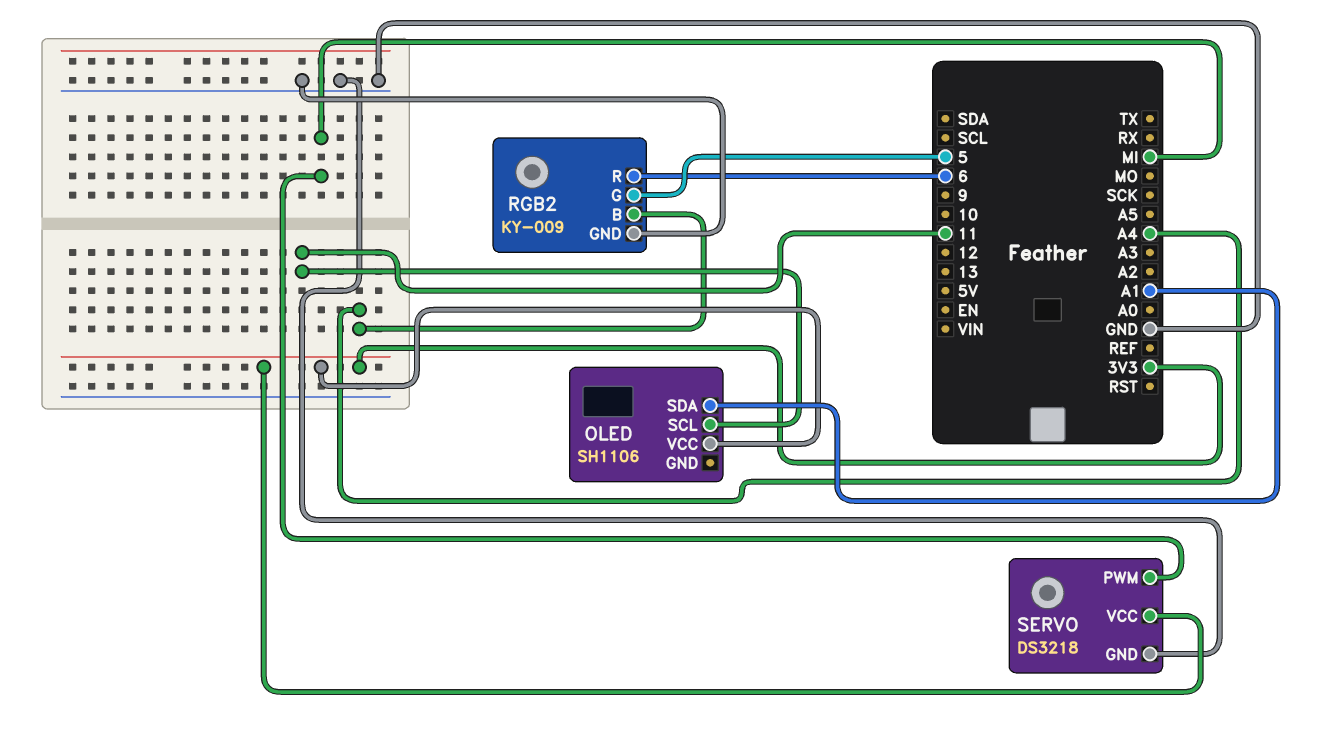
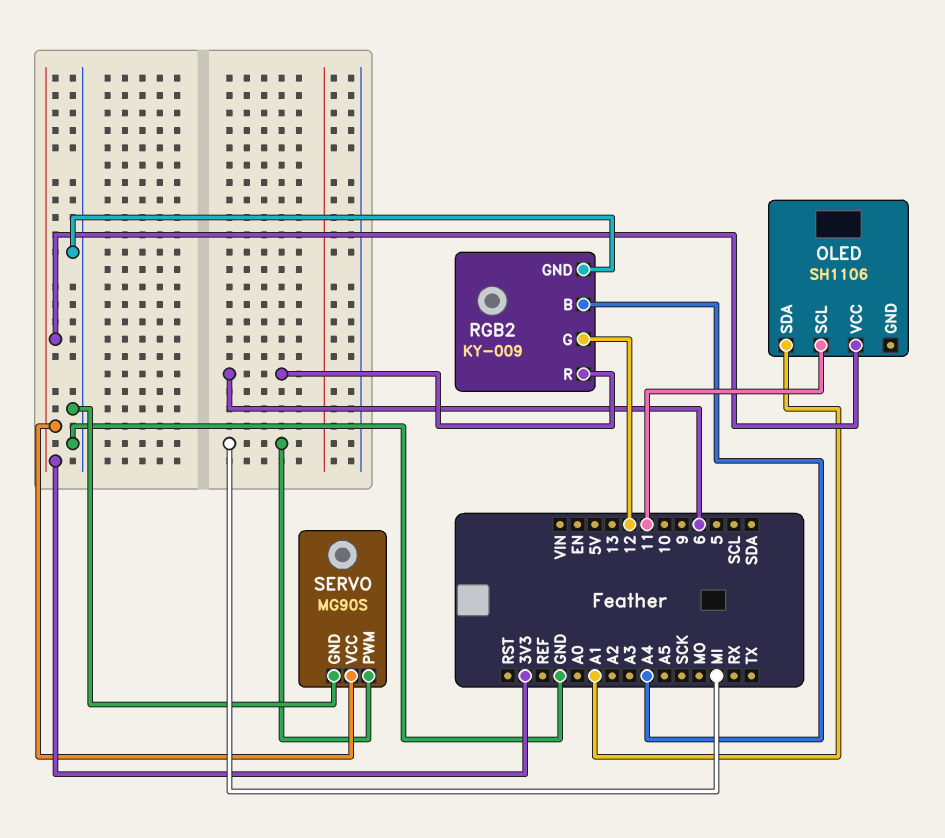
RGB2 pin G: 5 -> 12
SERVO: DS3218 -> MG90S

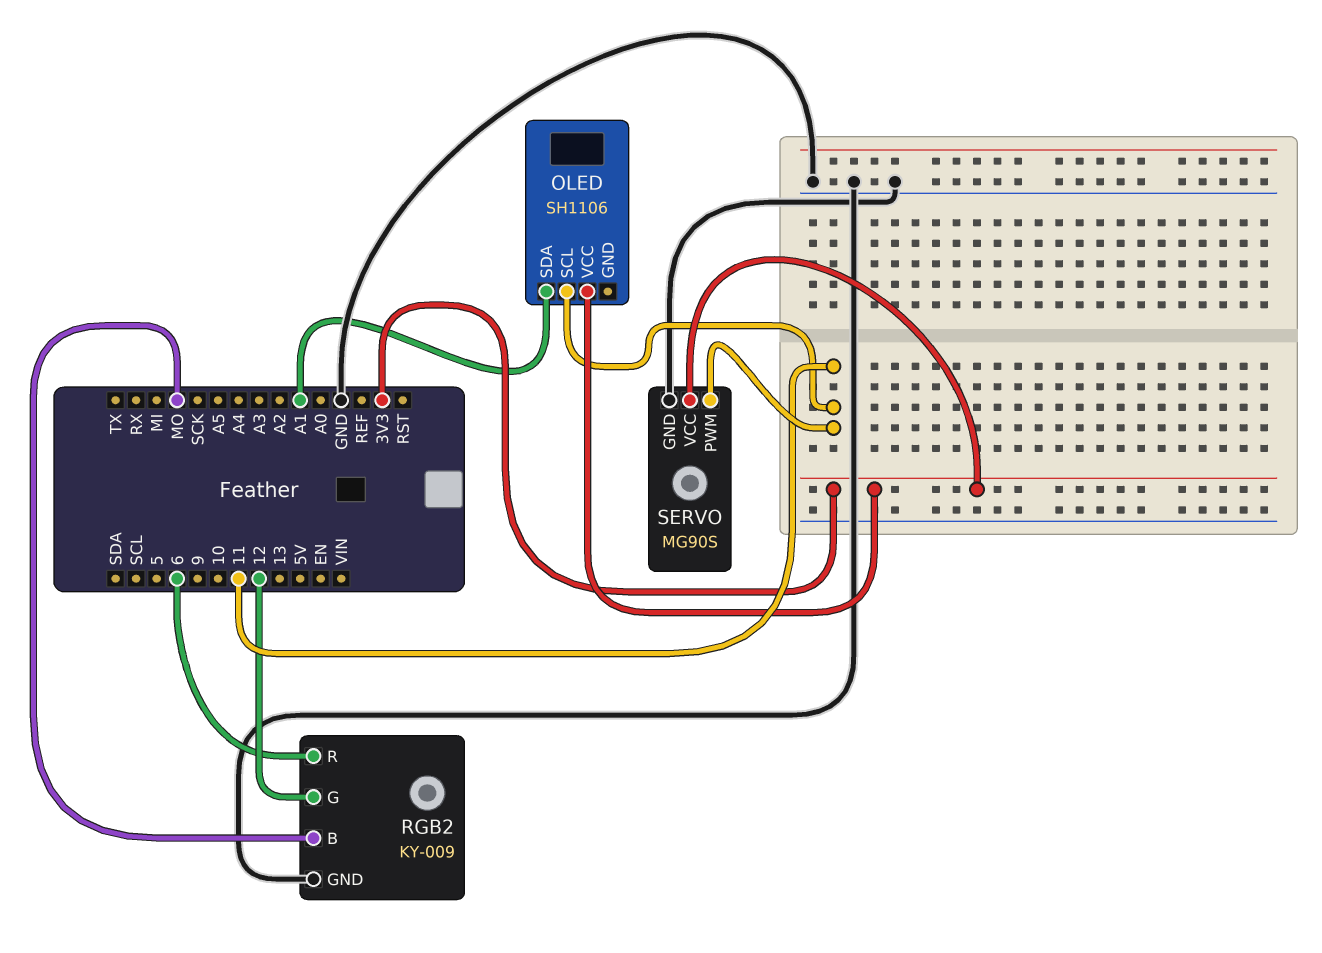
RGB2 pin B: A4 -> MO
SERVO pin PWM: MI -> 11

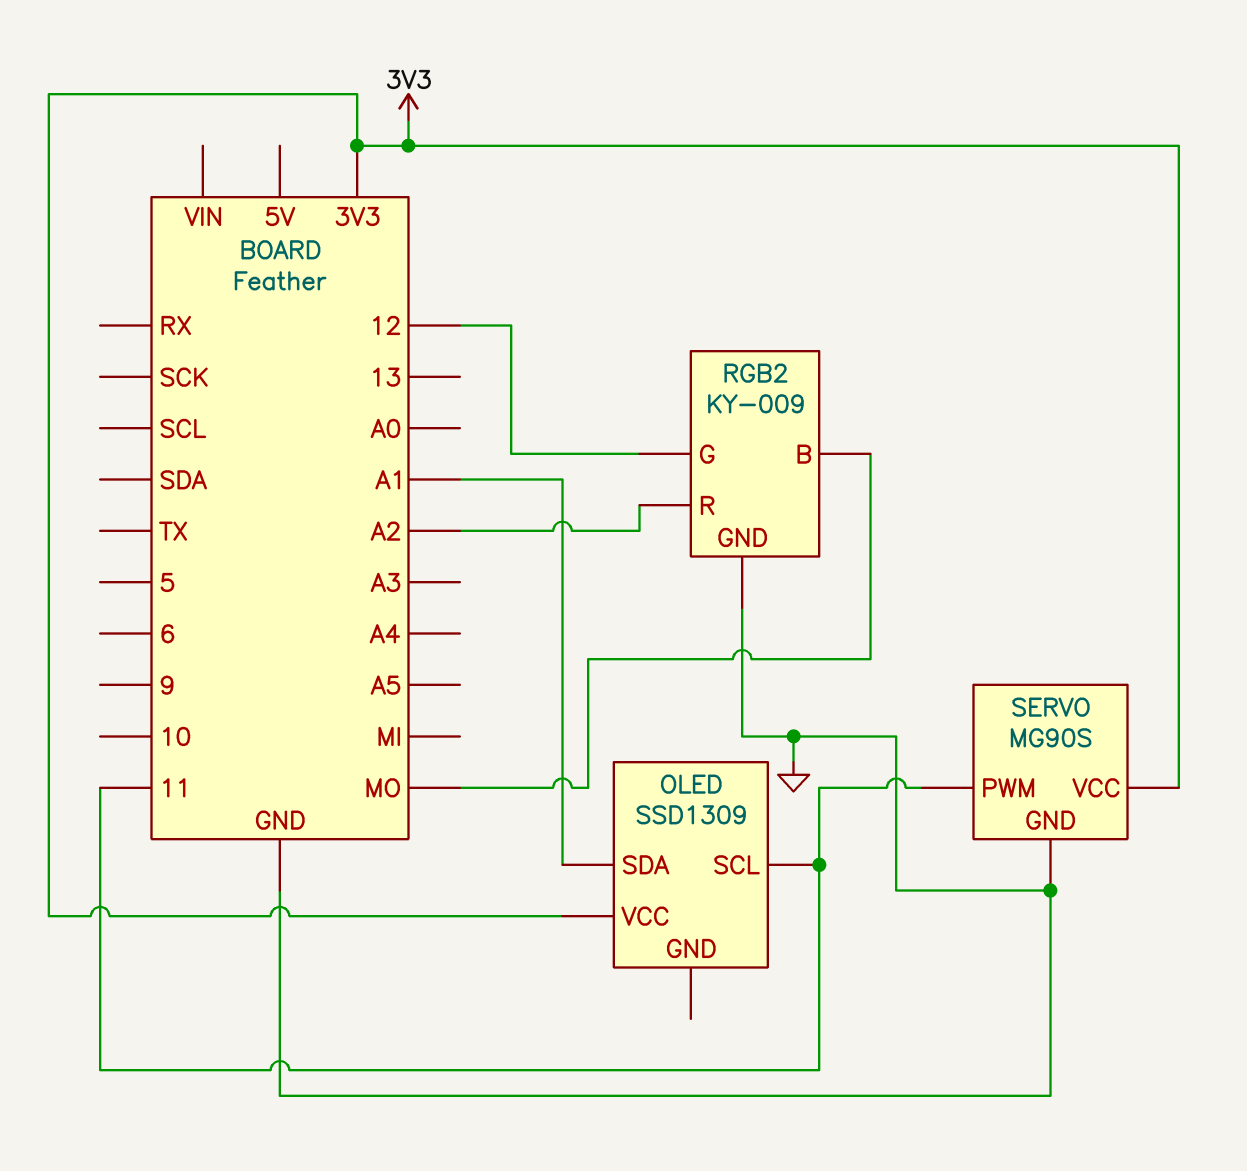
OLED: SH1106 -> SSD1309
RGB2 pin R: 6 -> A2

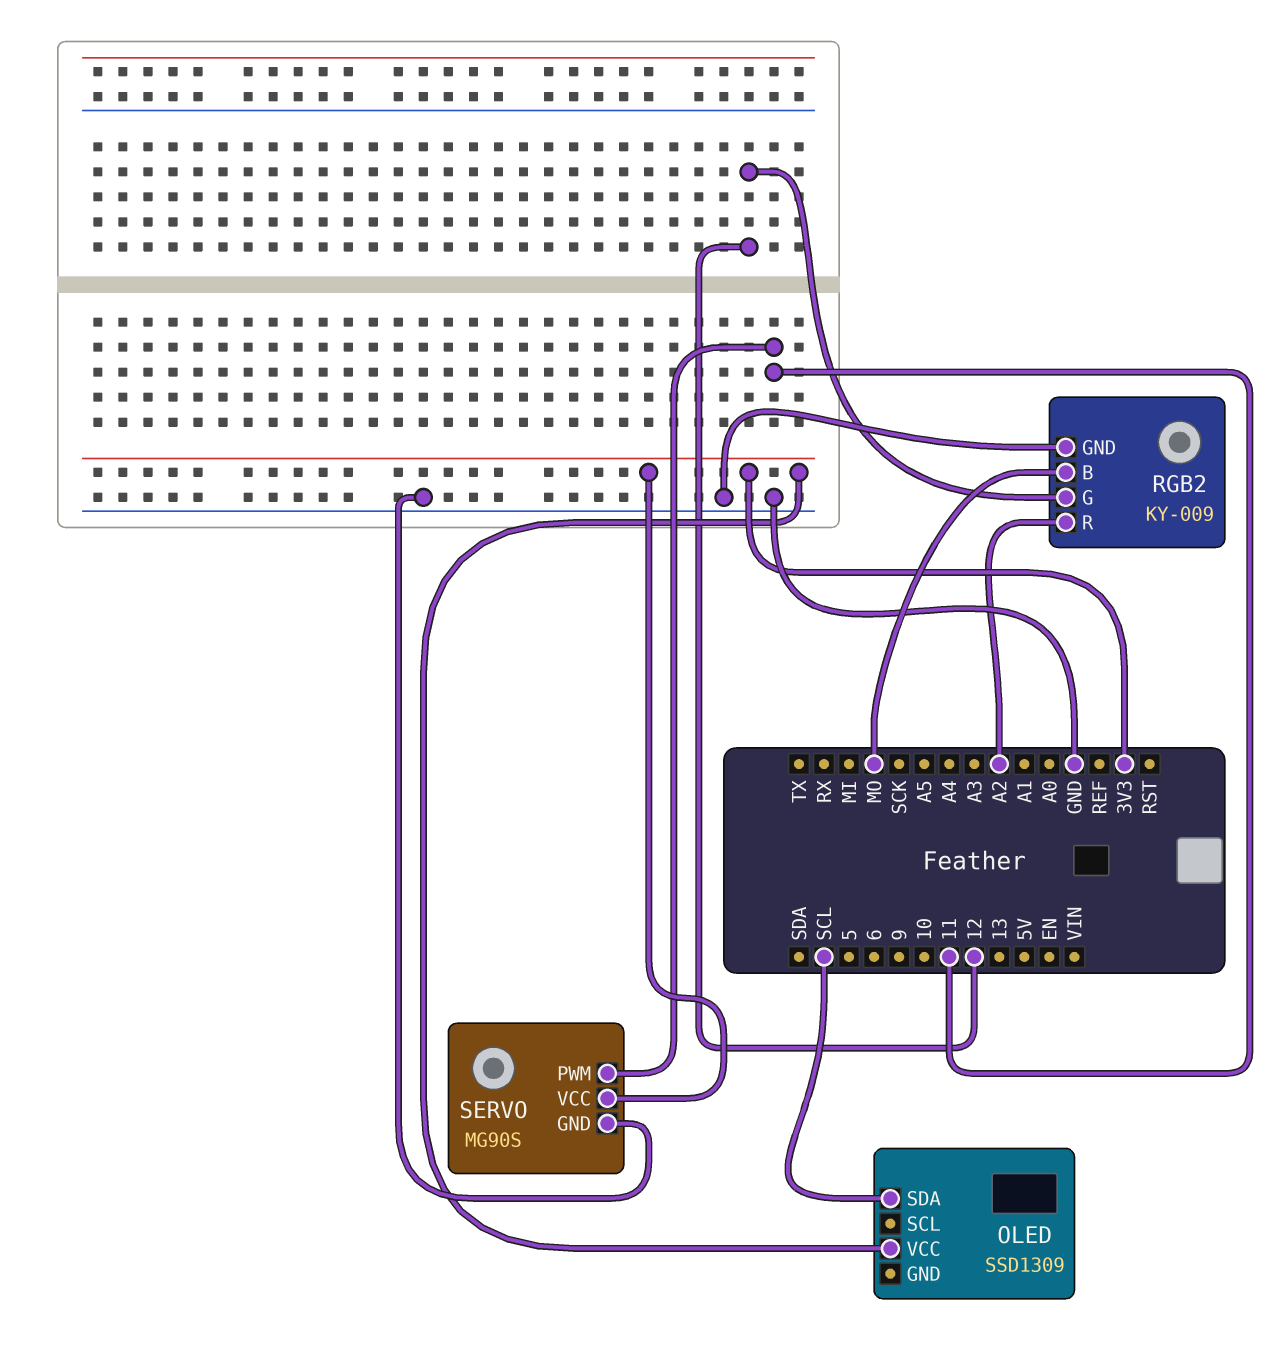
OLED pin SCL: 11 -> none
OLED pin SDA: A1 -> SCL

